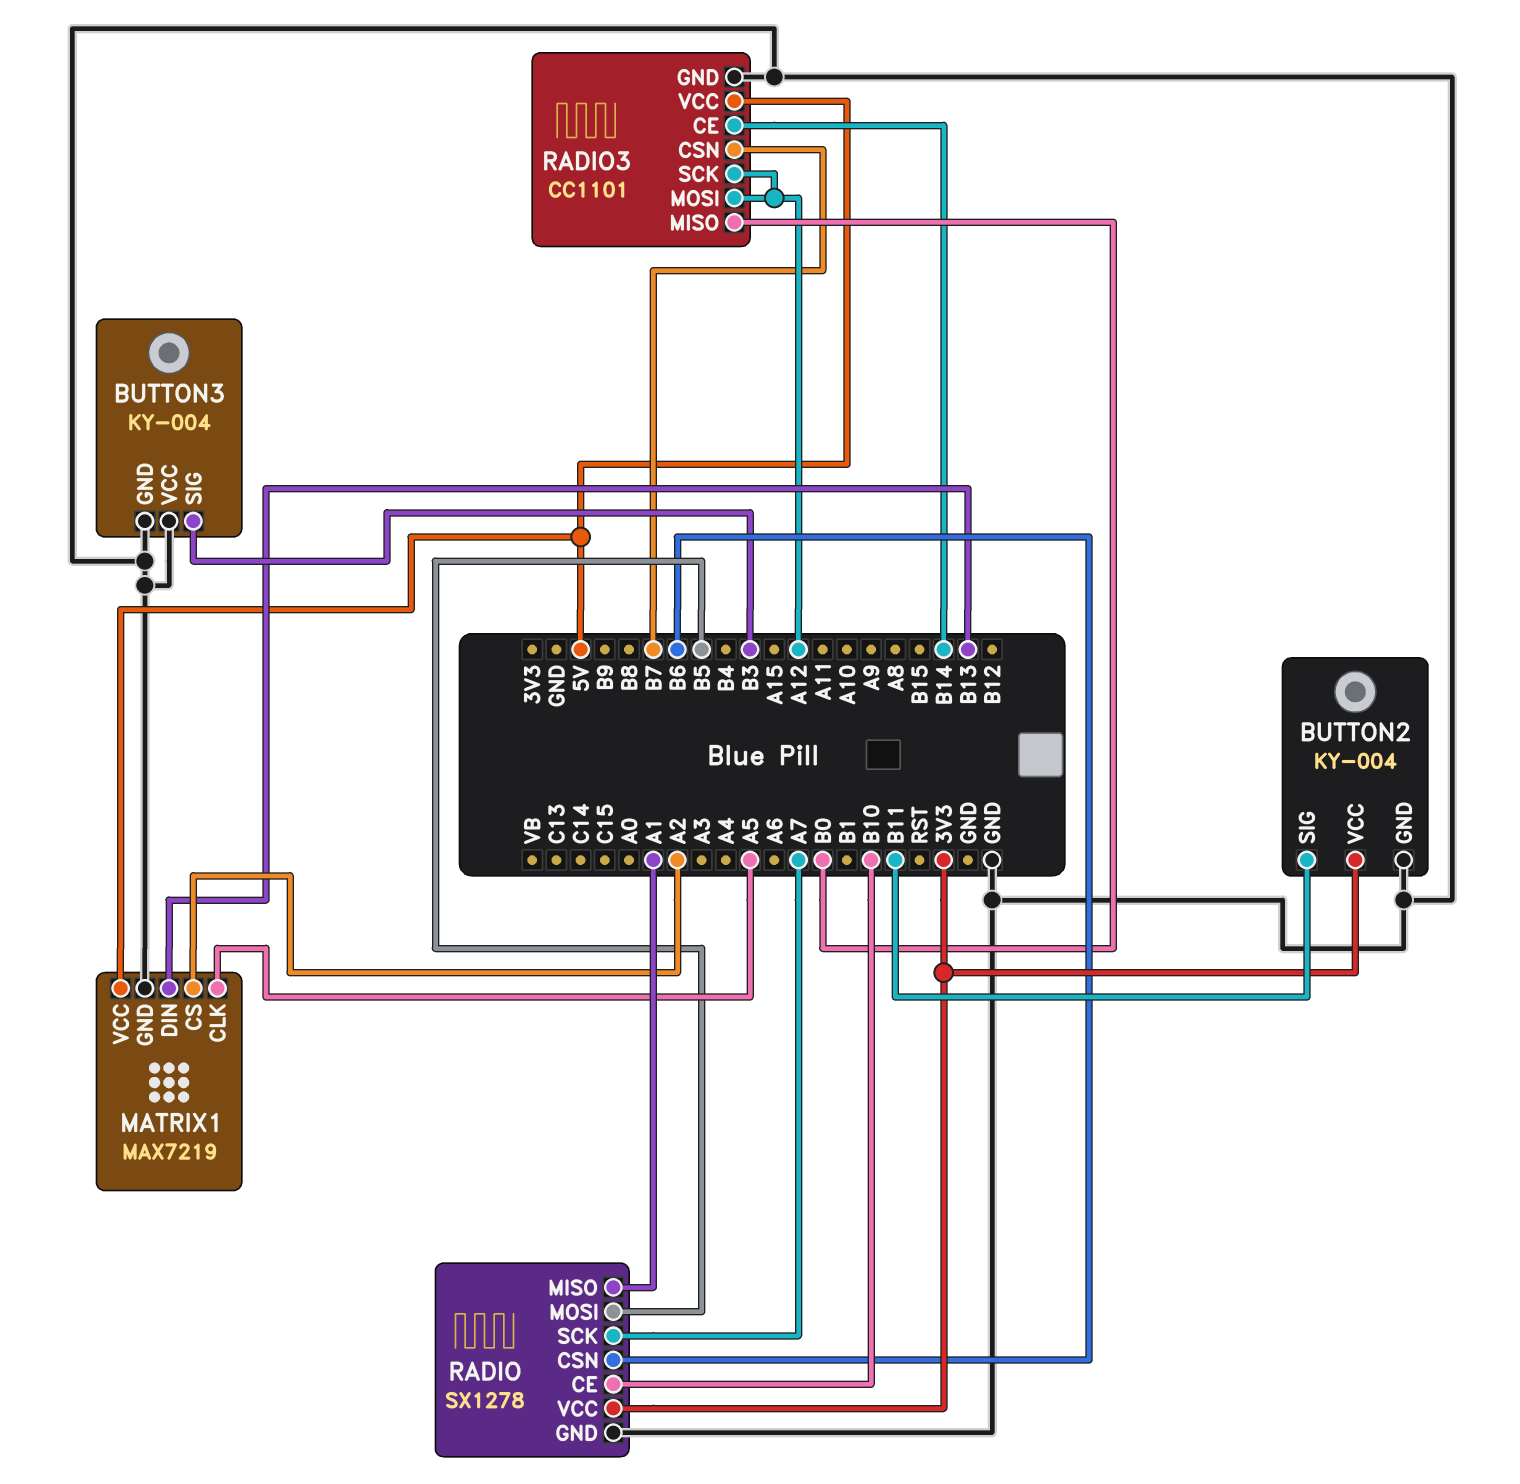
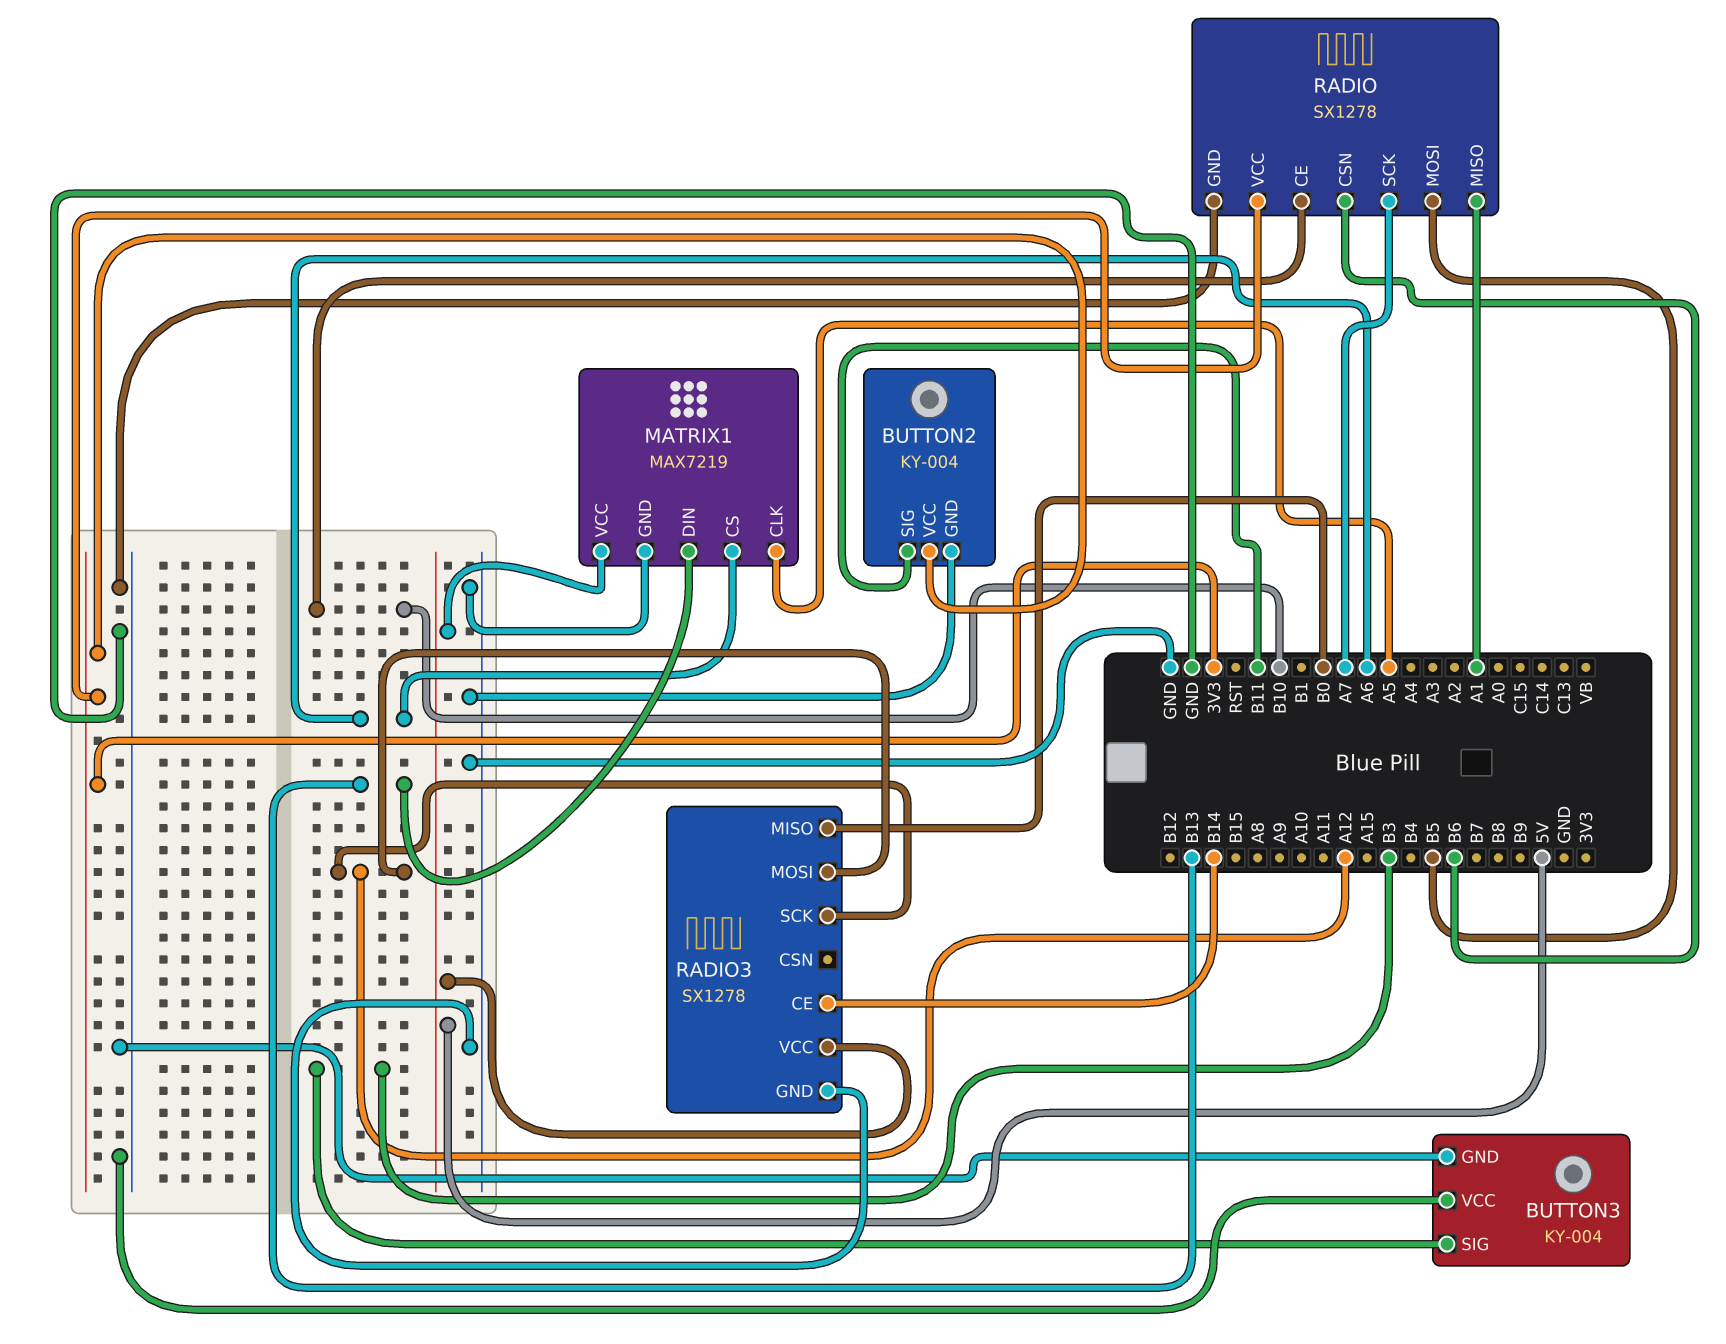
MATRIX1 pin CS: A2 -> A6
RADIO3: CC1101 -> SX1278
RADIO3 pin CSN: B7 -> none

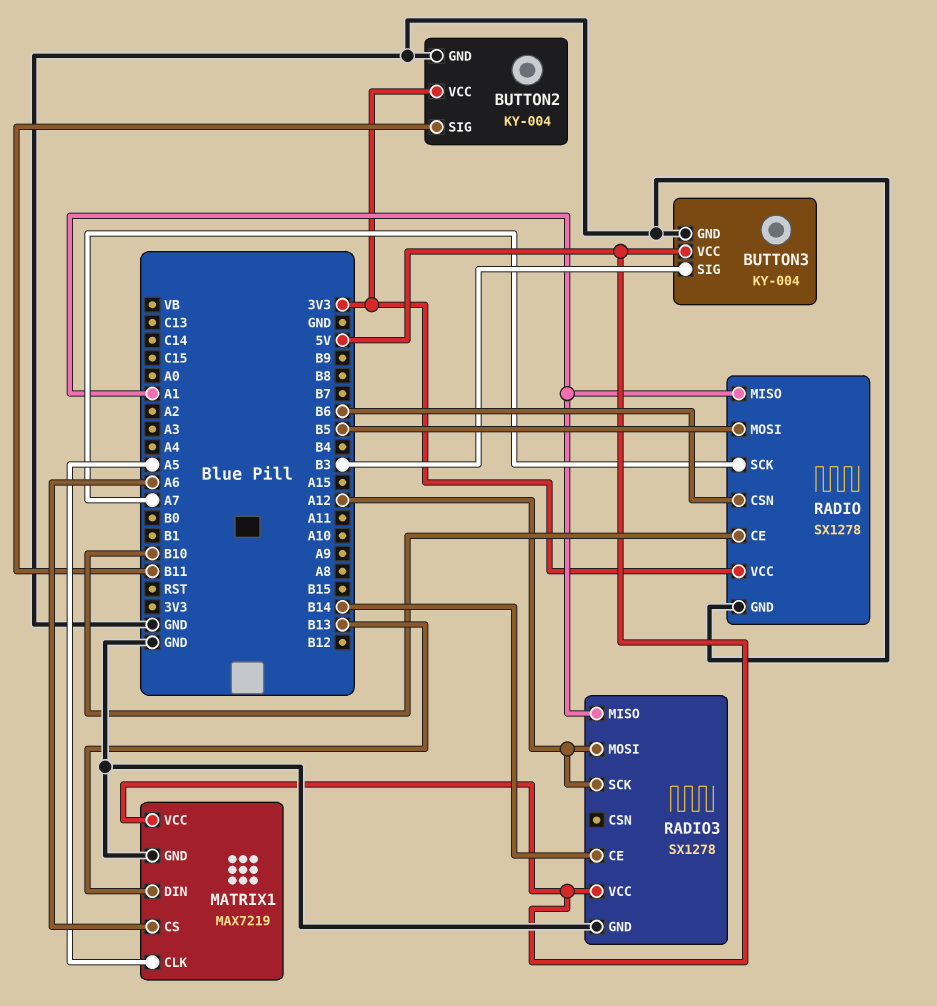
BUTTON3 pin VCC: GND -> 5V
RADIO3 pin MISO: B0 -> A1

